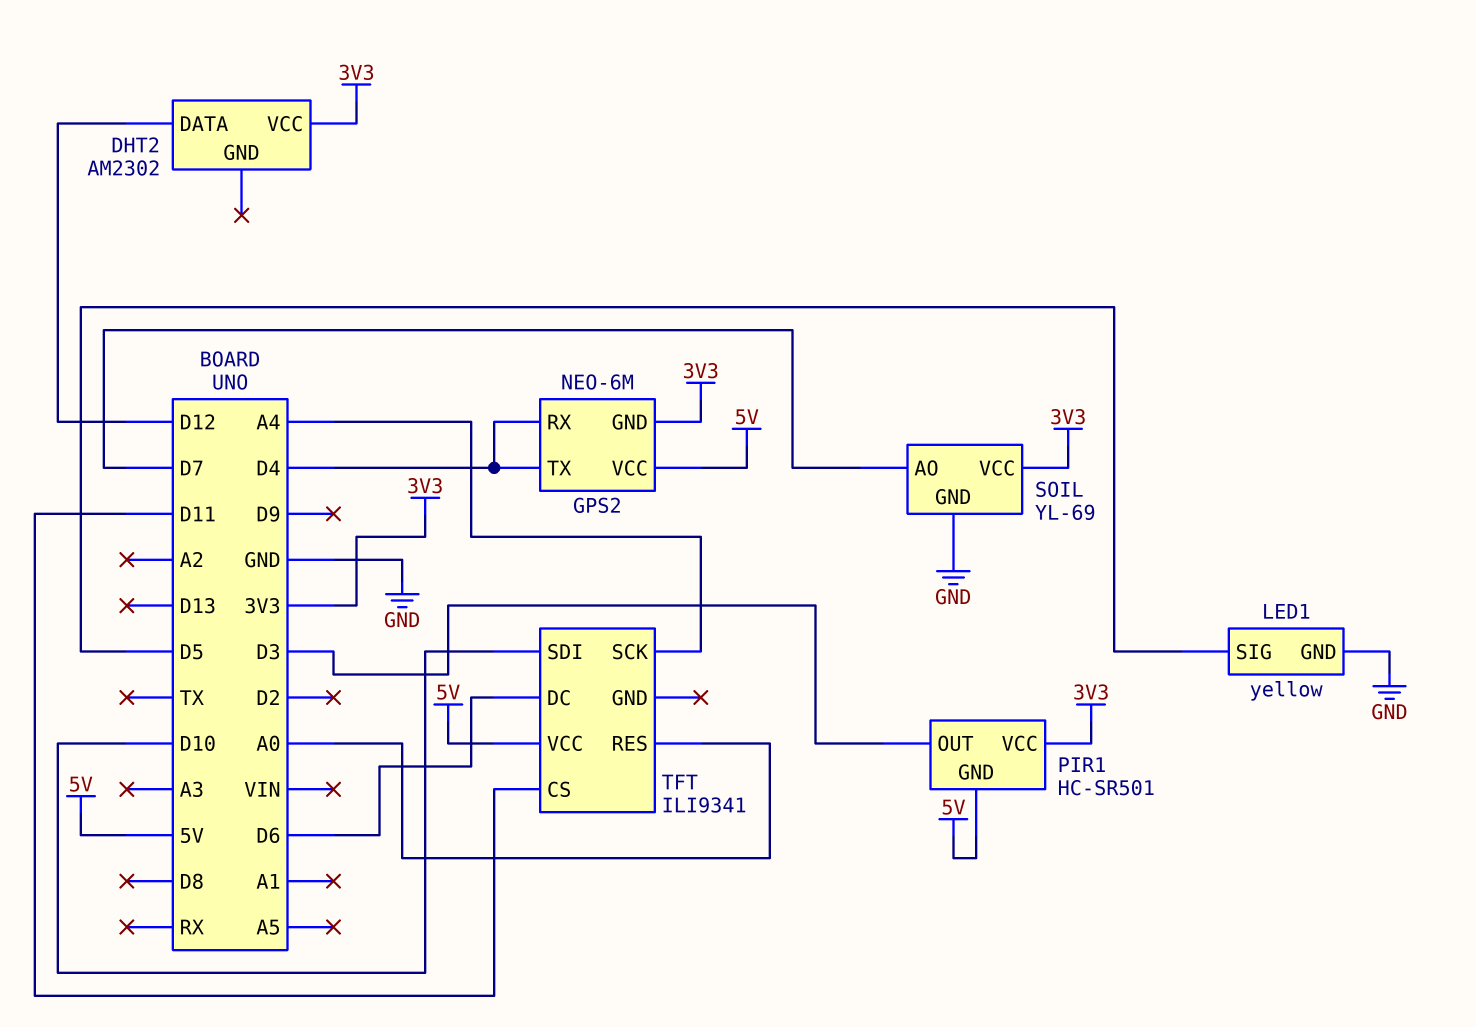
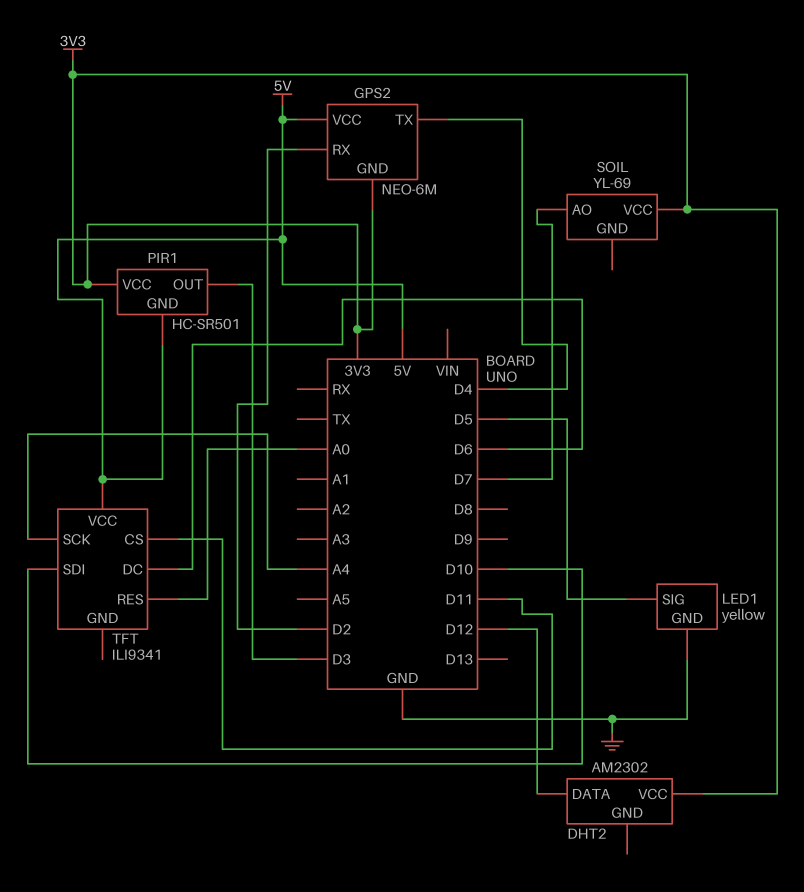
GPS2 pin RX: D4 -> D2
SOIL pin GND: GND -> none

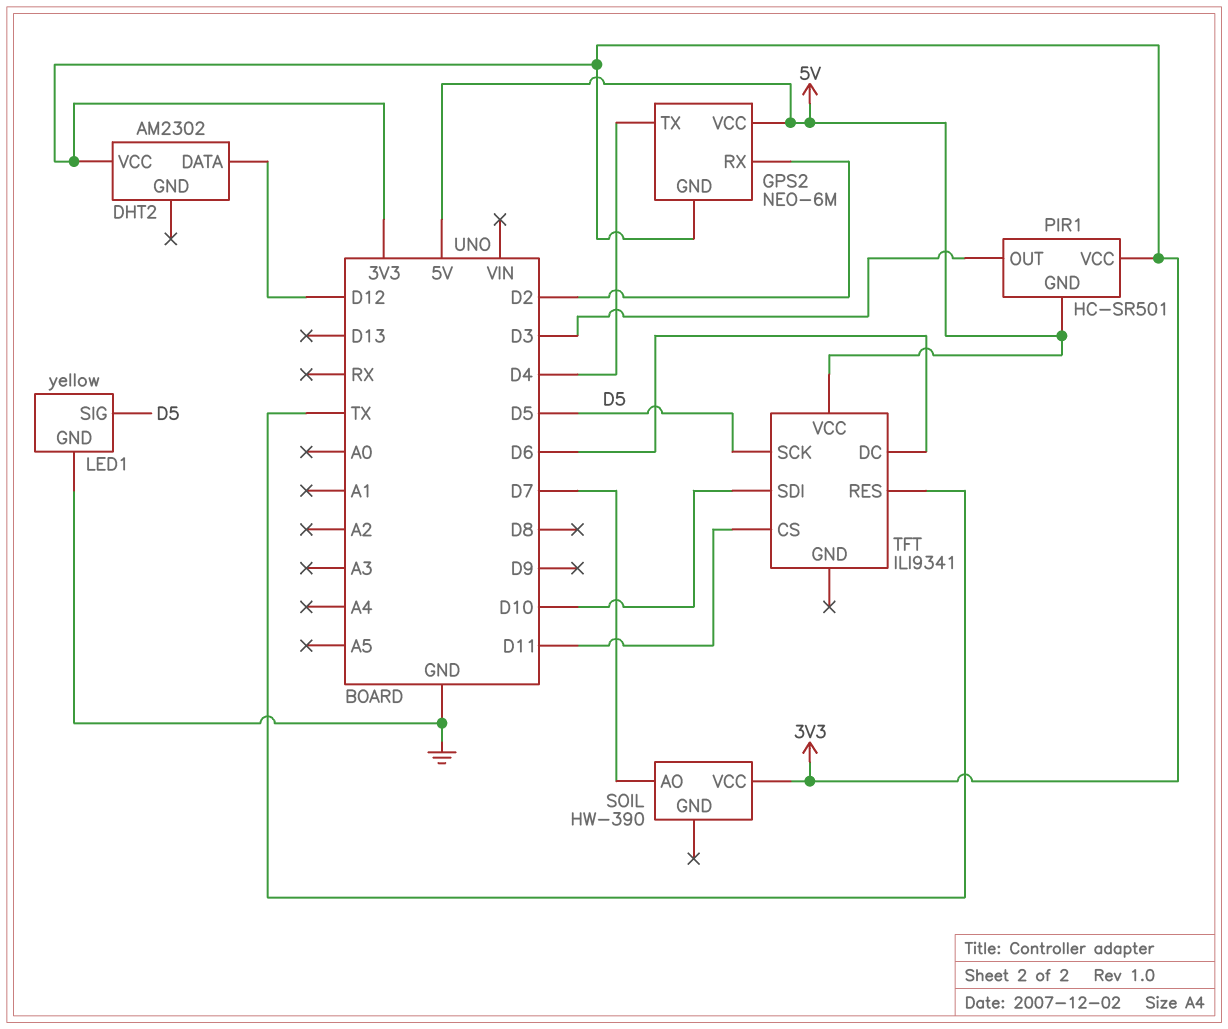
SOIL: YL-69 -> HW-390
TFT pin RES: A0 -> TX
TFT pin SCK: A4 -> D5

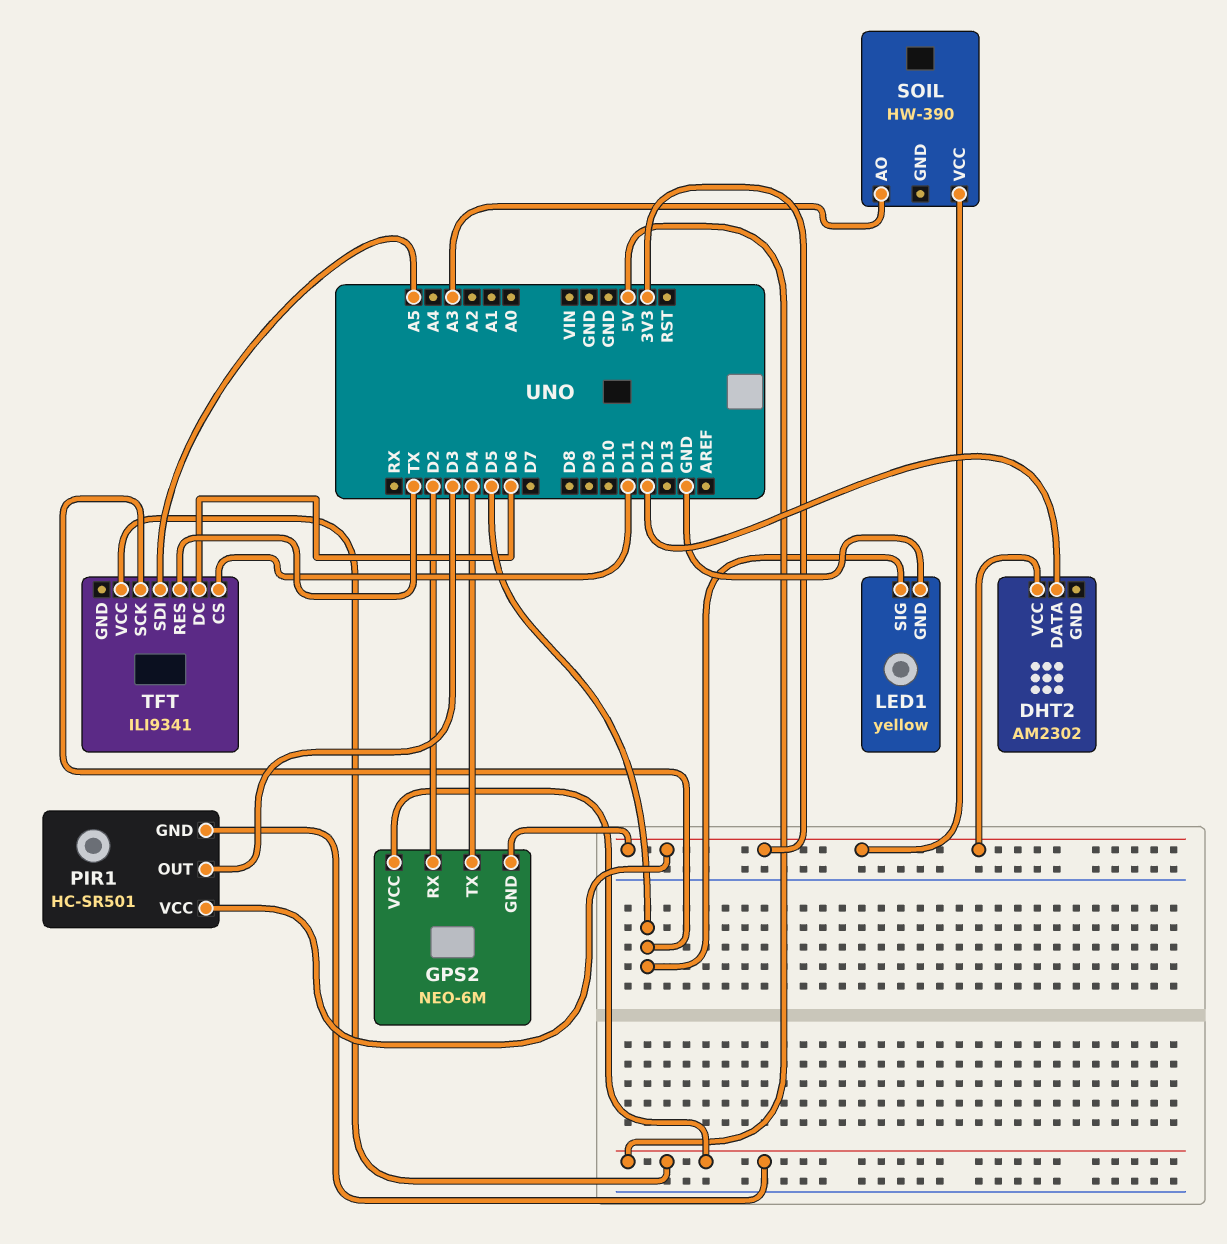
SOIL pin AO: D7 -> A3
TFT pin SDI: D10 -> A5

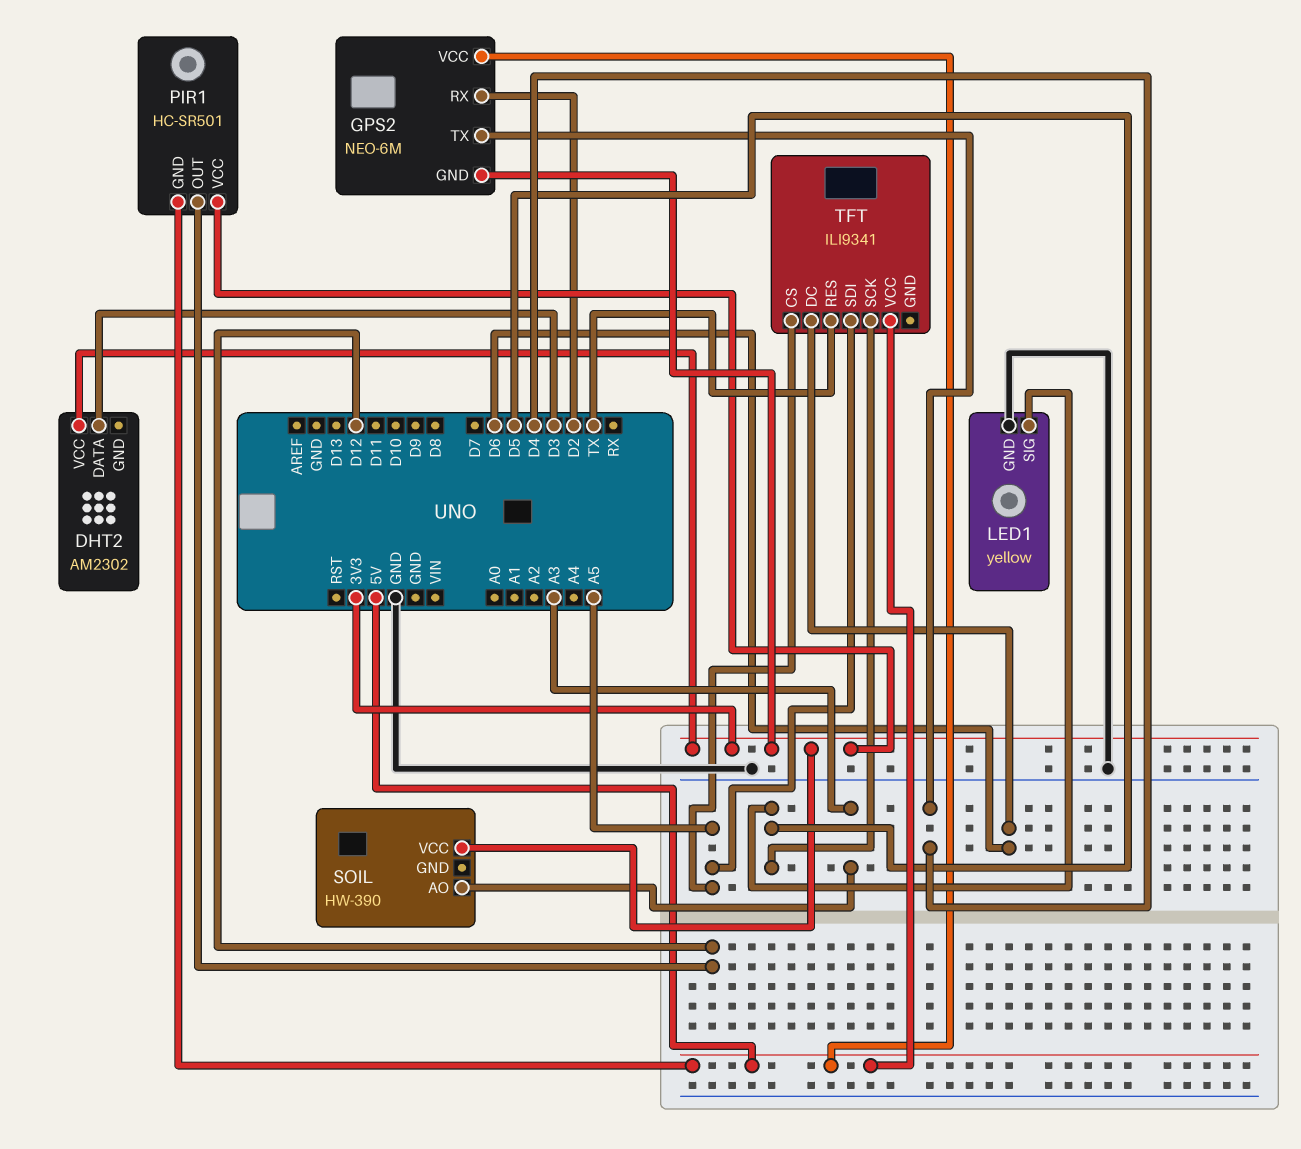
DHT2 pin DATA: D12 -> D3
PIR1 pin OUT: D3 -> D12
TFT pin CS: D11 -> A5

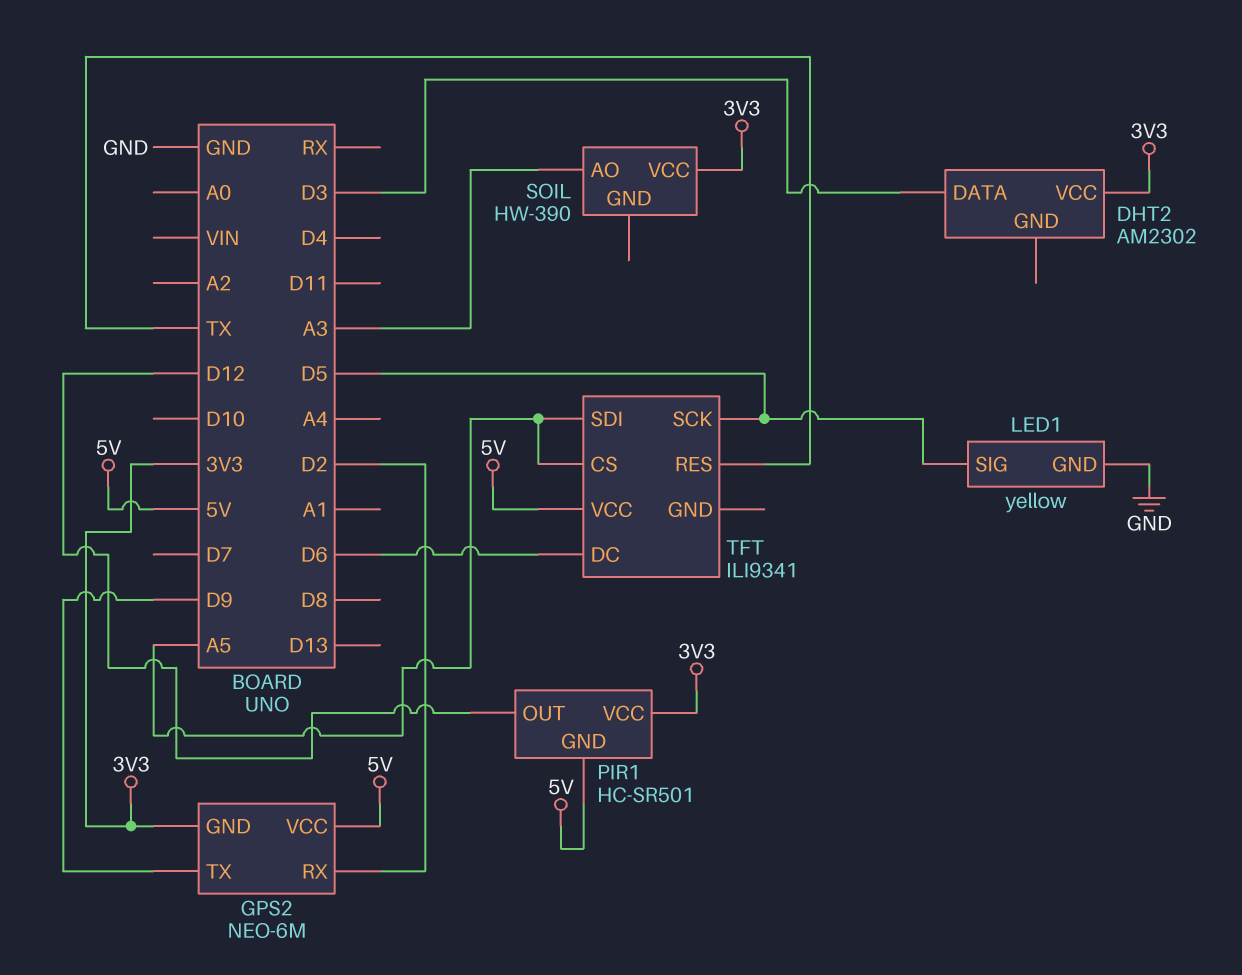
GPS2 pin TX: D4 -> D9

